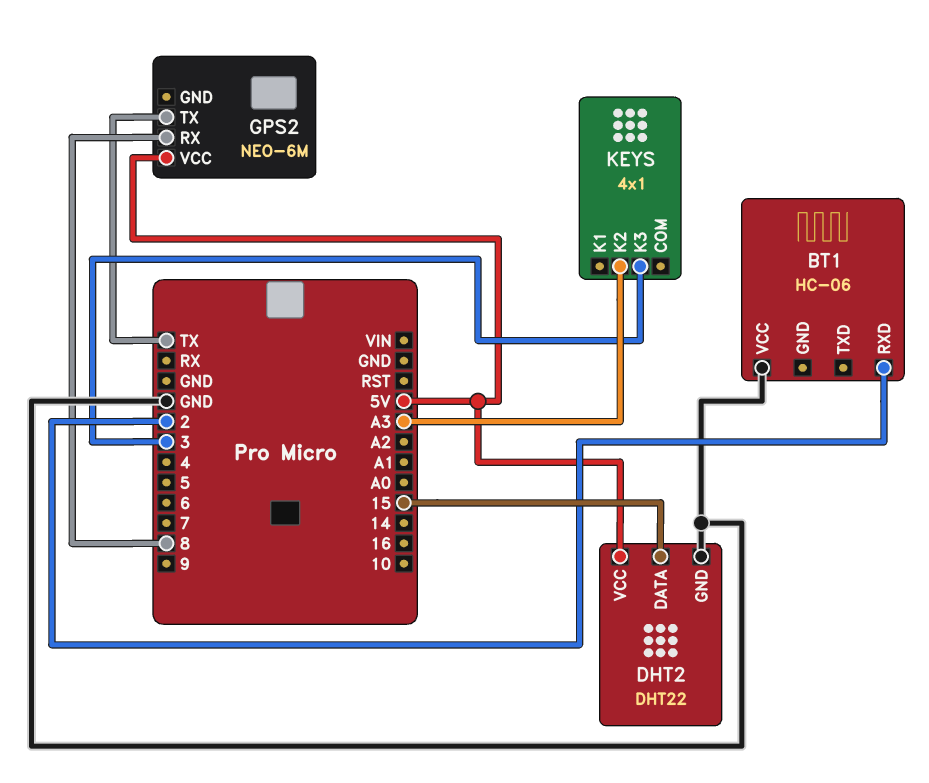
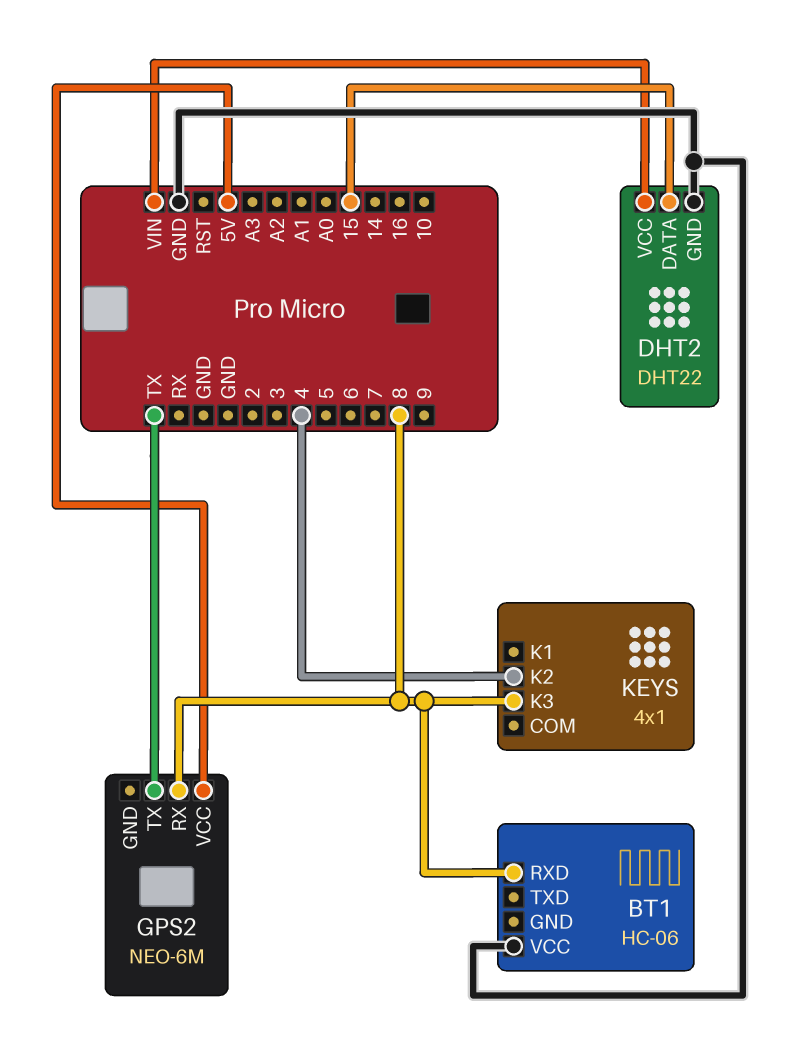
BT1 pin RXD: 2 -> 8
DHT2 pin VCC: 5V -> VIN
KEYS pin K2: A3 -> 4
KEYS pin K3: 3 -> 8

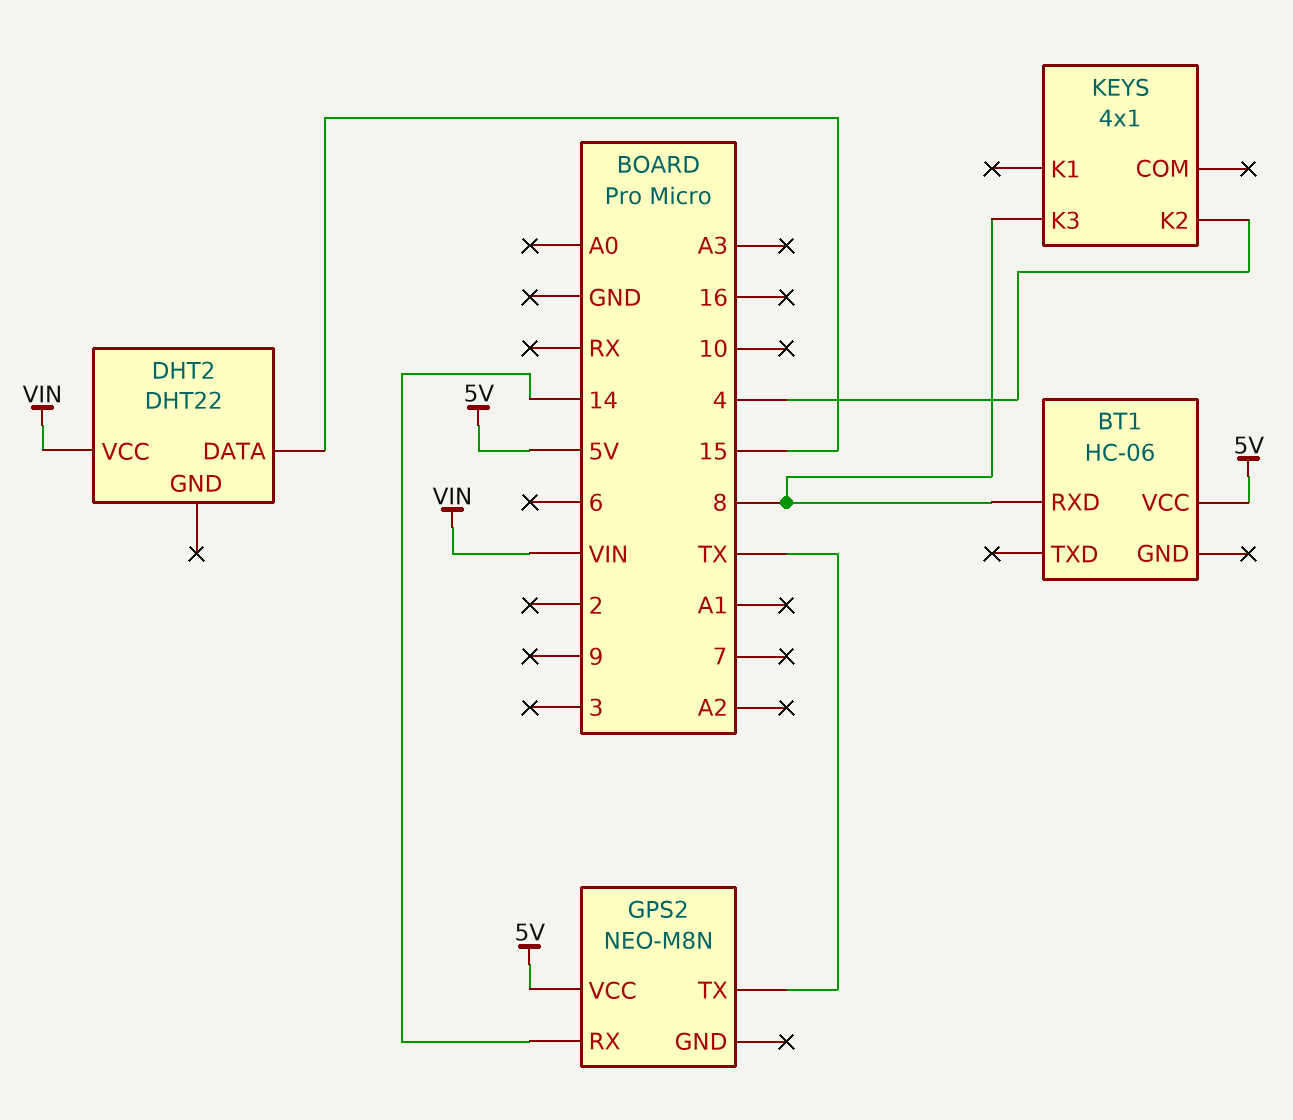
BT1 pin VCC: GND -> 5V
DHT2 pin GND: GND -> none
GPS2: NEO-6M -> NEO-M8N
GPS2 pin RX: 8 -> 14

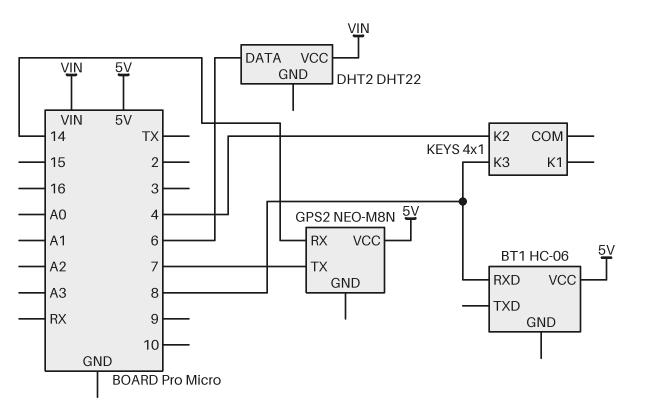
DHT2 pin DATA: 15 -> 6
GPS2 pin TX: TX -> 7

